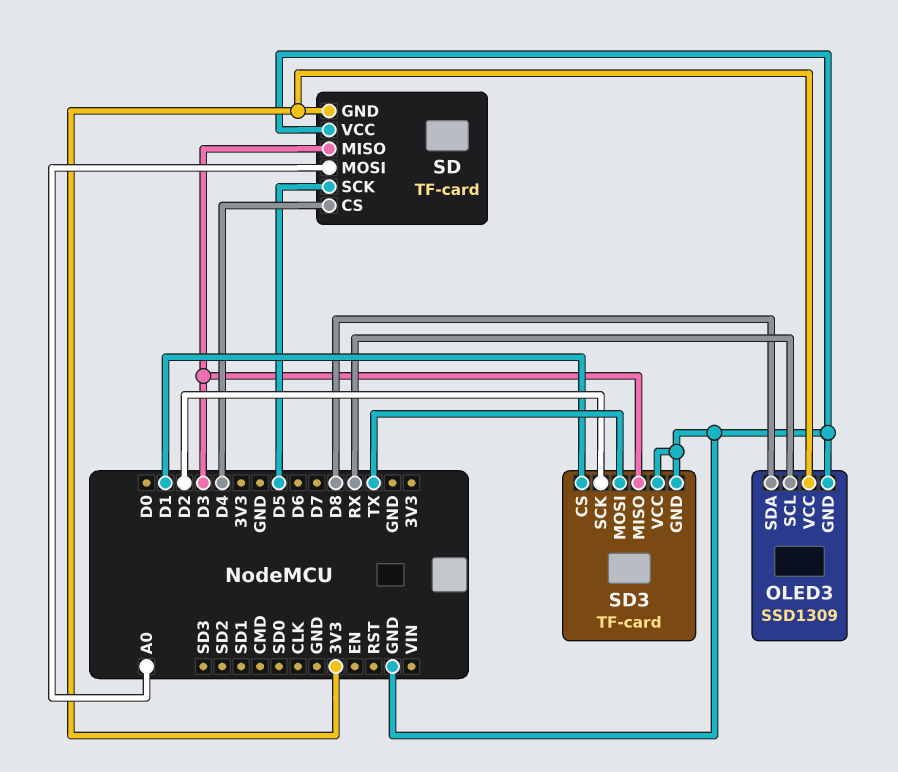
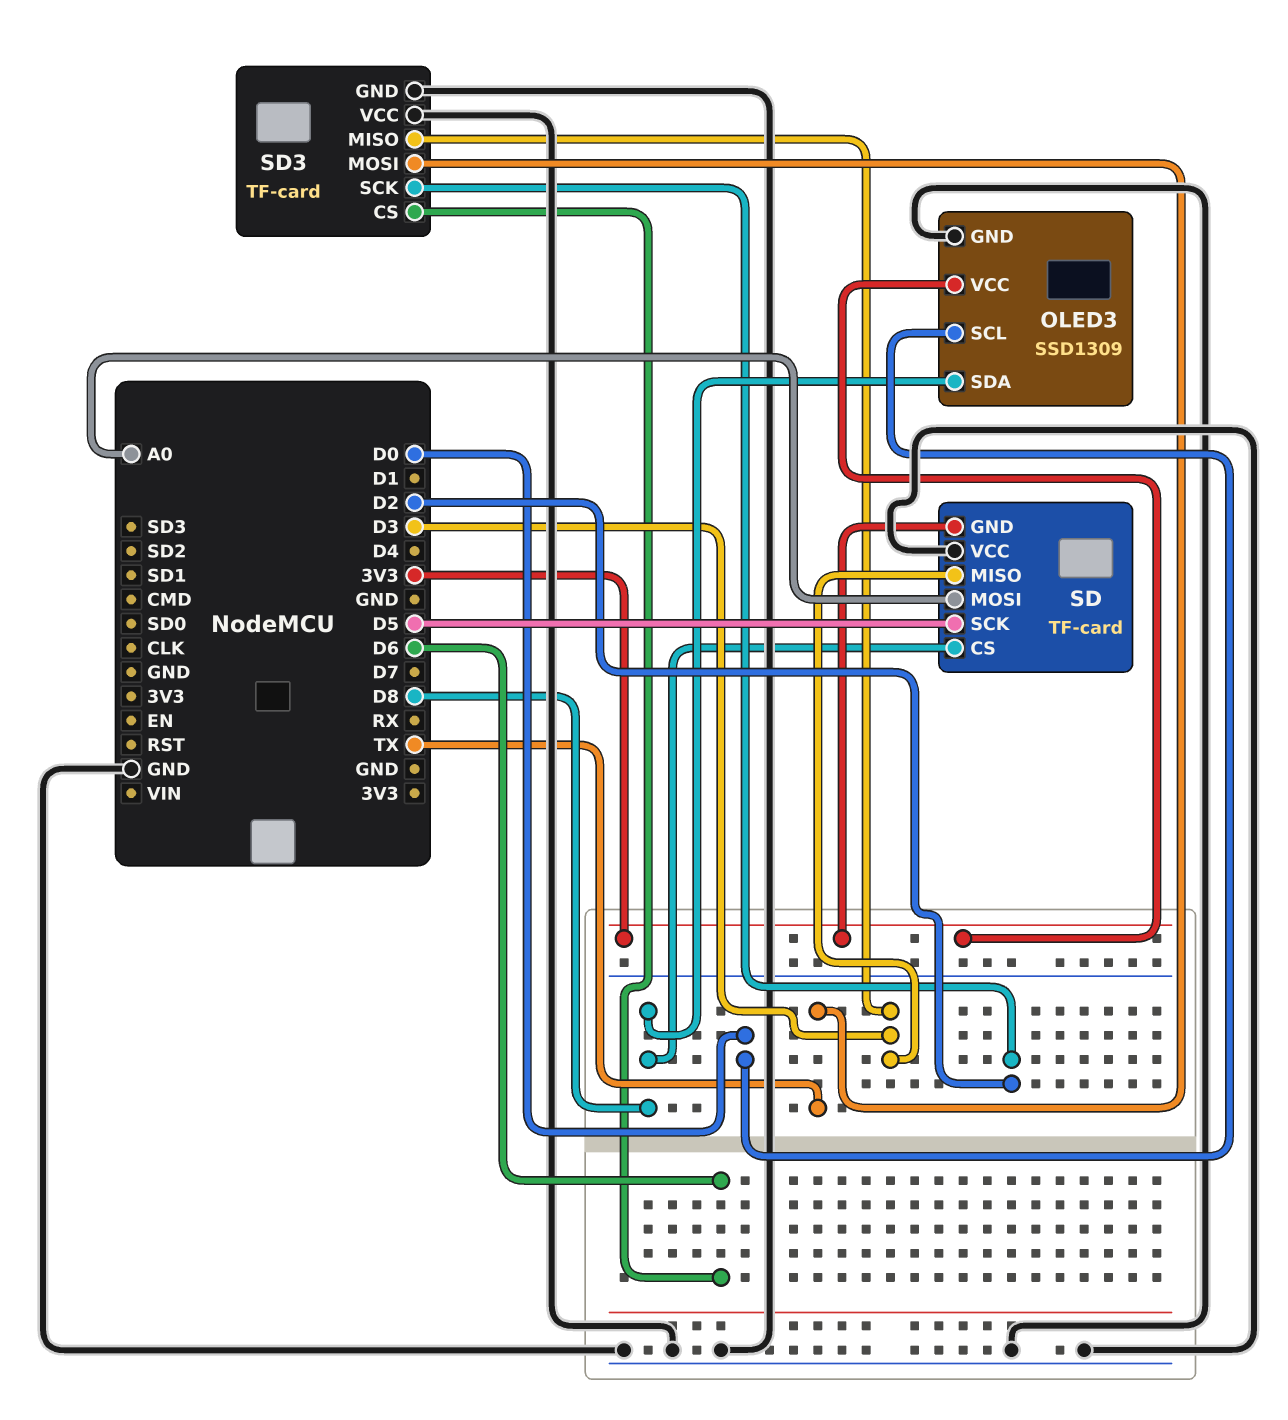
OLED3 pin SCL: RX -> D0
SD pin CS: D4 -> D8
SD3 pin CS: D1 -> D6

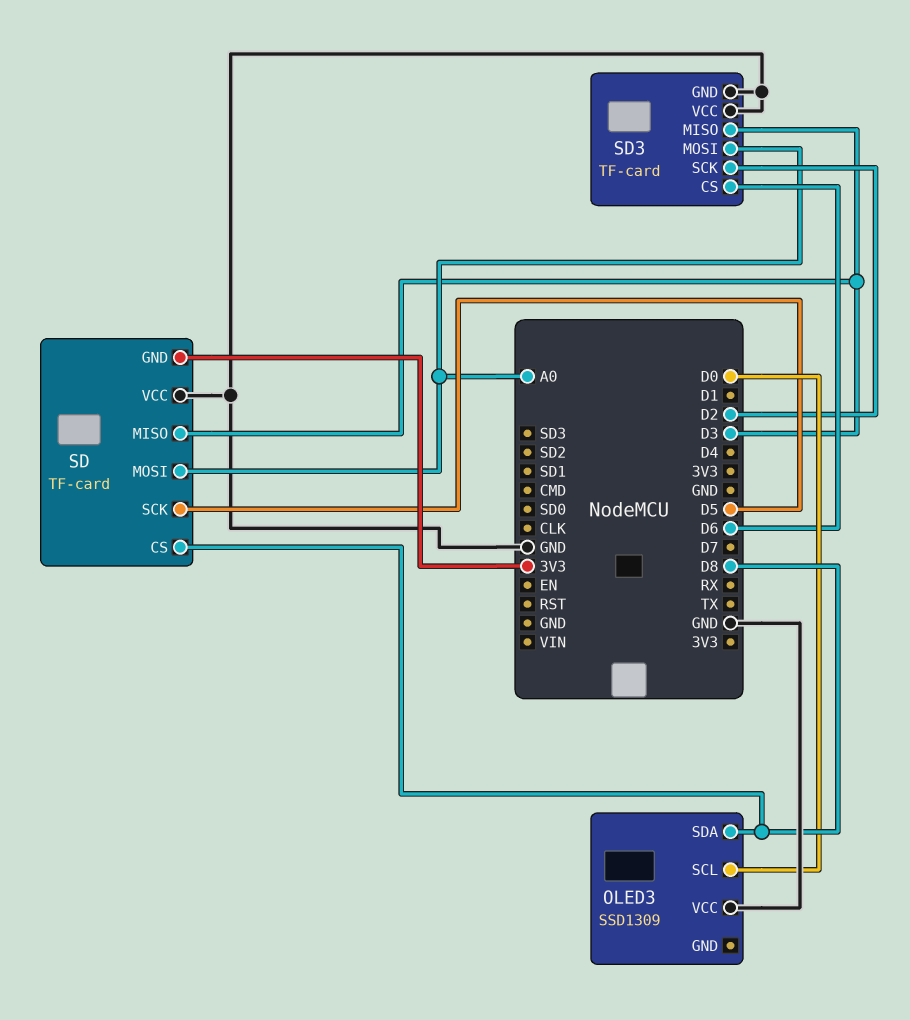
OLED3 pin GND: GND -> none
OLED3 pin VCC: 3V3 -> GND
SD3 pin MOSI: TX -> A0

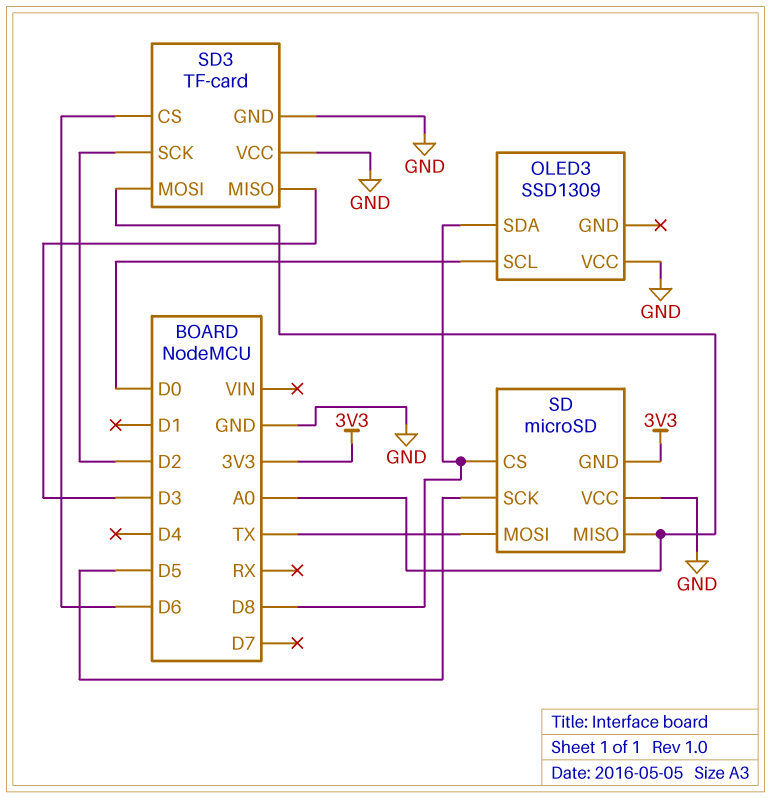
SD: TF-card -> microSD
SD pin MISO: D3 -> A0
SD pin MOSI: A0 -> TX

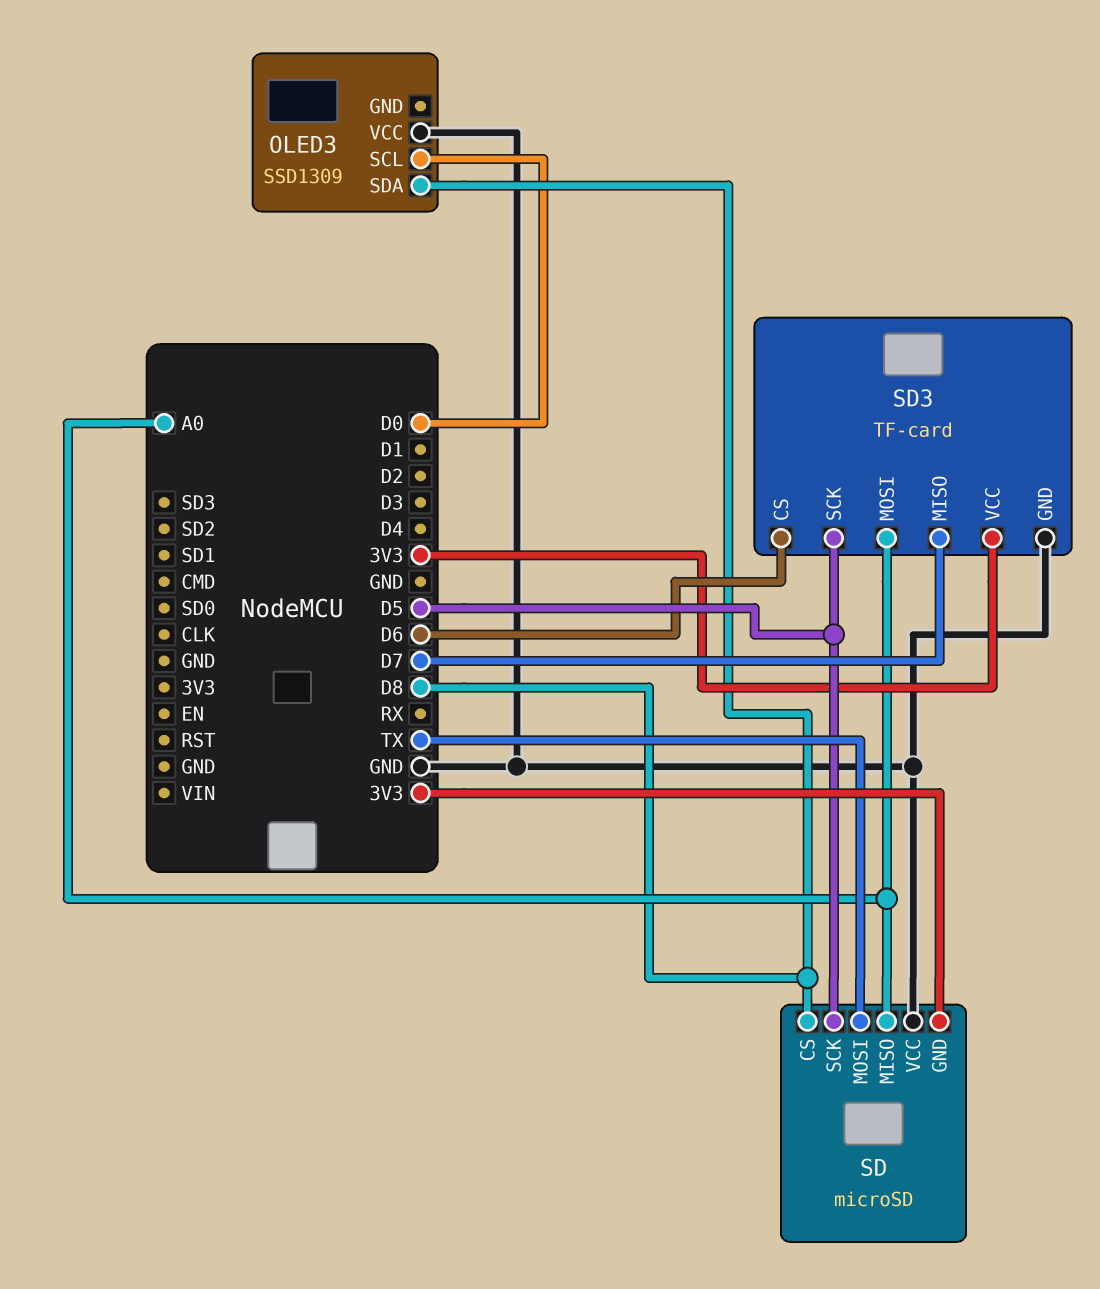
SD3 pin MISO: D3 -> D7
SD3 pin SCK: D2 -> D5
SD3 pin VCC: GND -> 3V3

